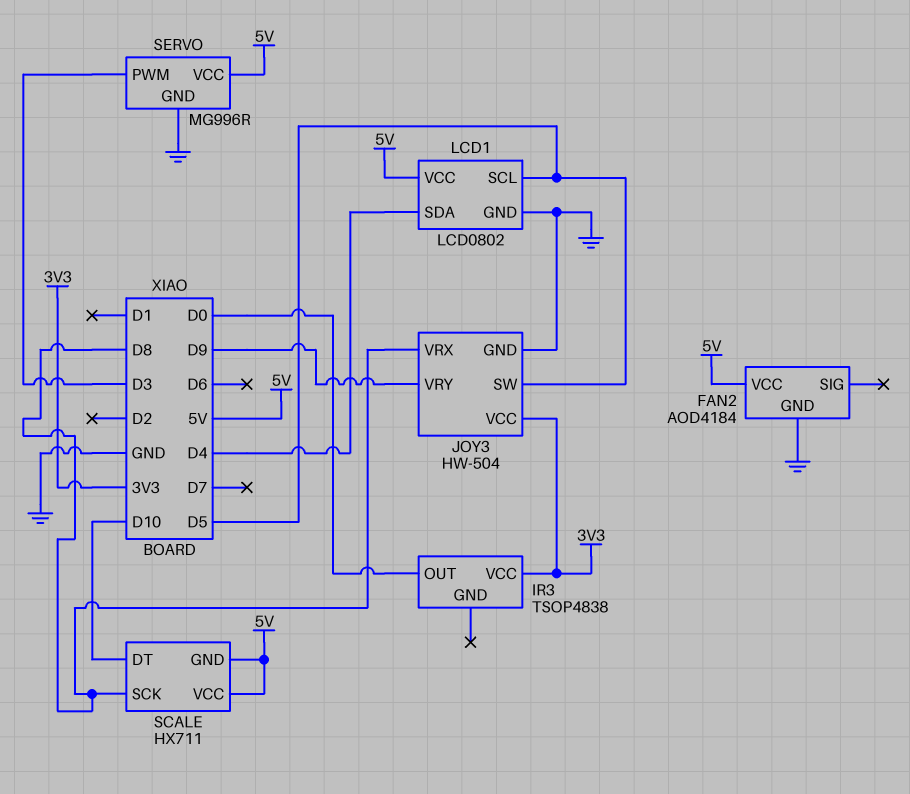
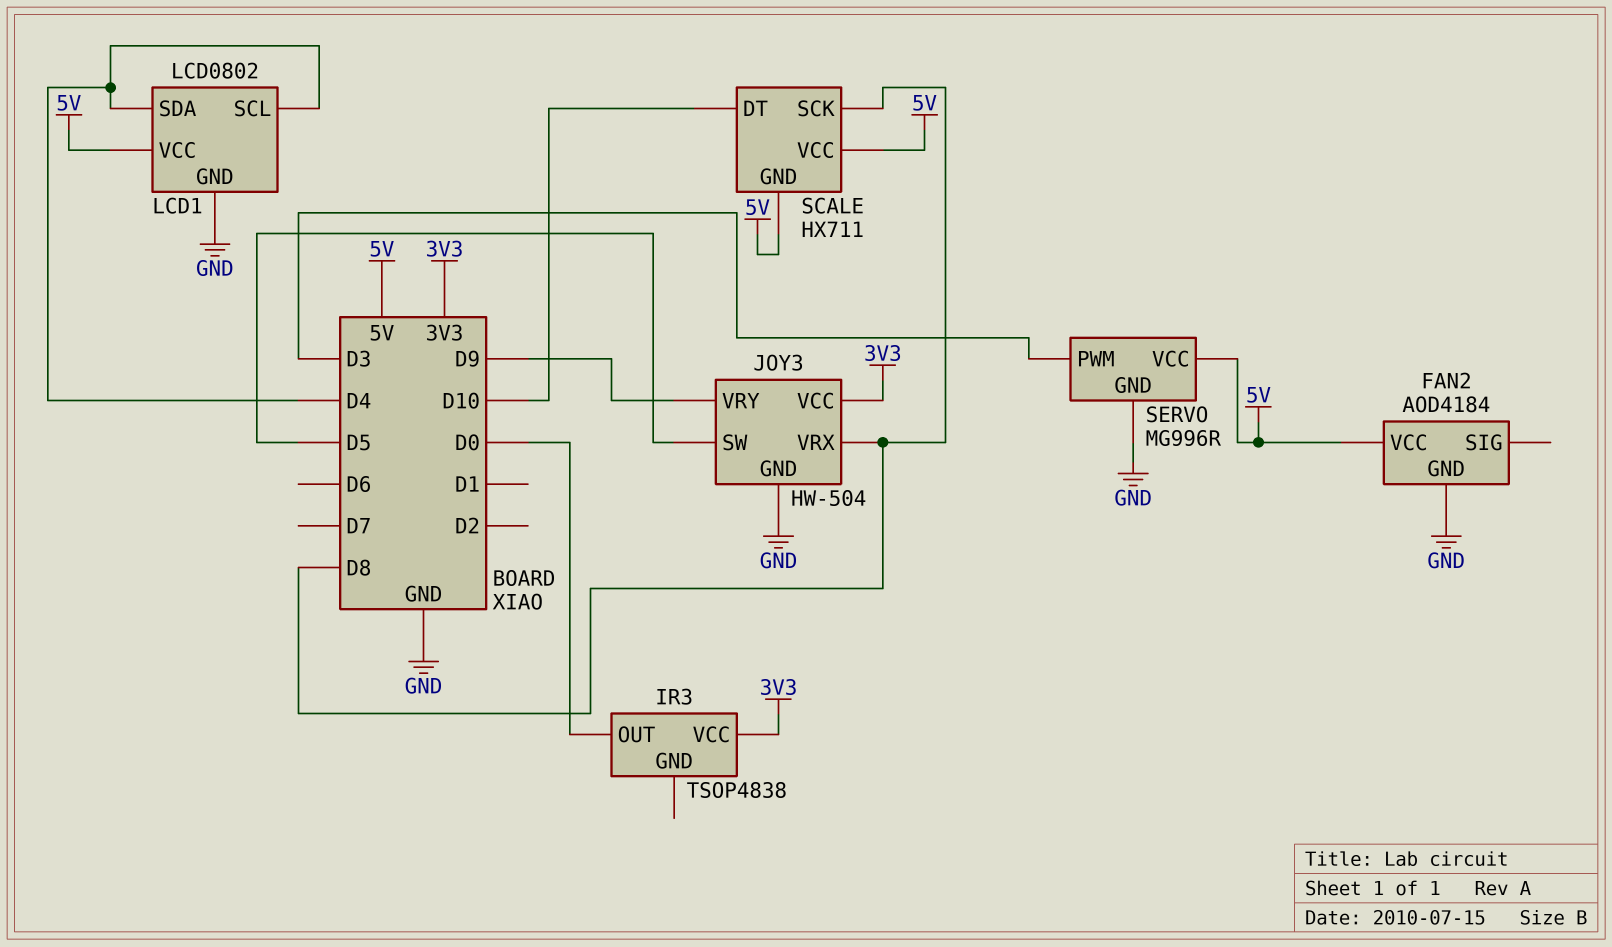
LCD1 pin SCL: D5 -> D4

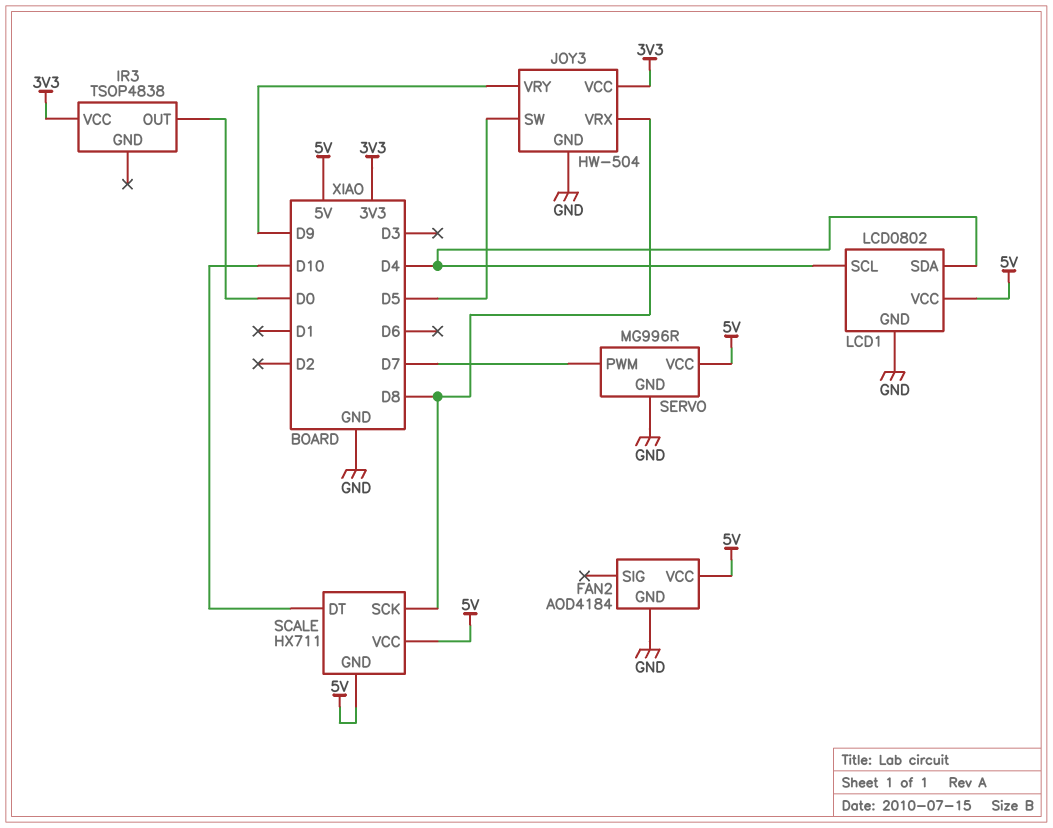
SERVO pin PWM: D3 -> D7

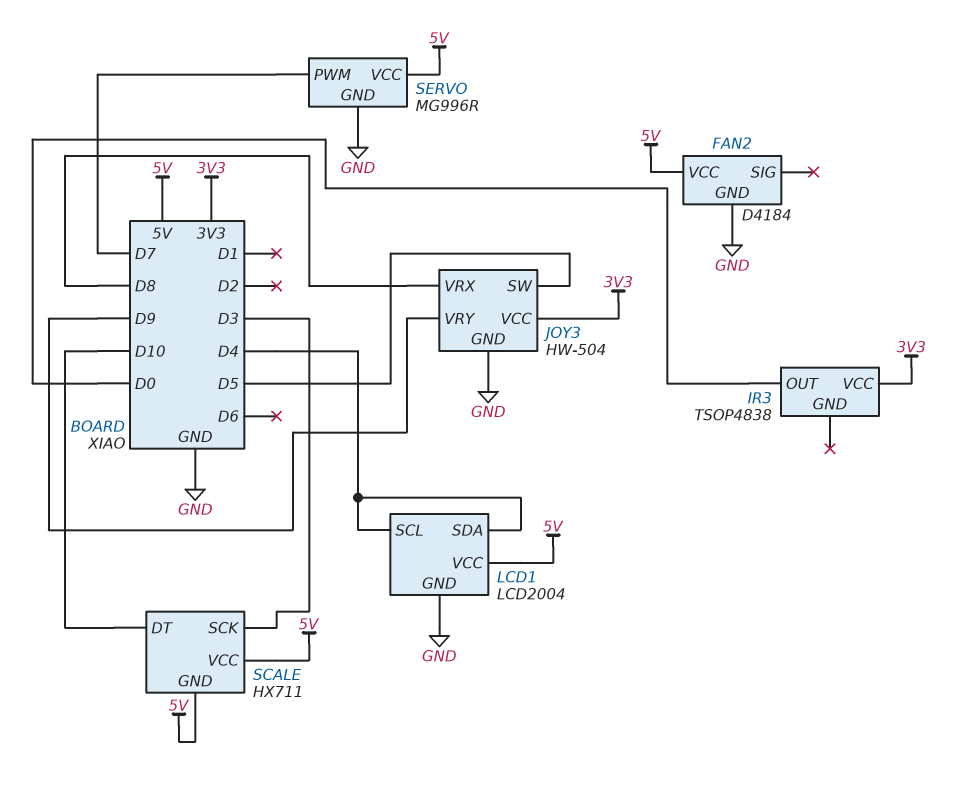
FAN2: AOD4184 -> D4184
LCD1: LCD0802 -> LCD2004
SCALE pin SCK: D8 -> D3

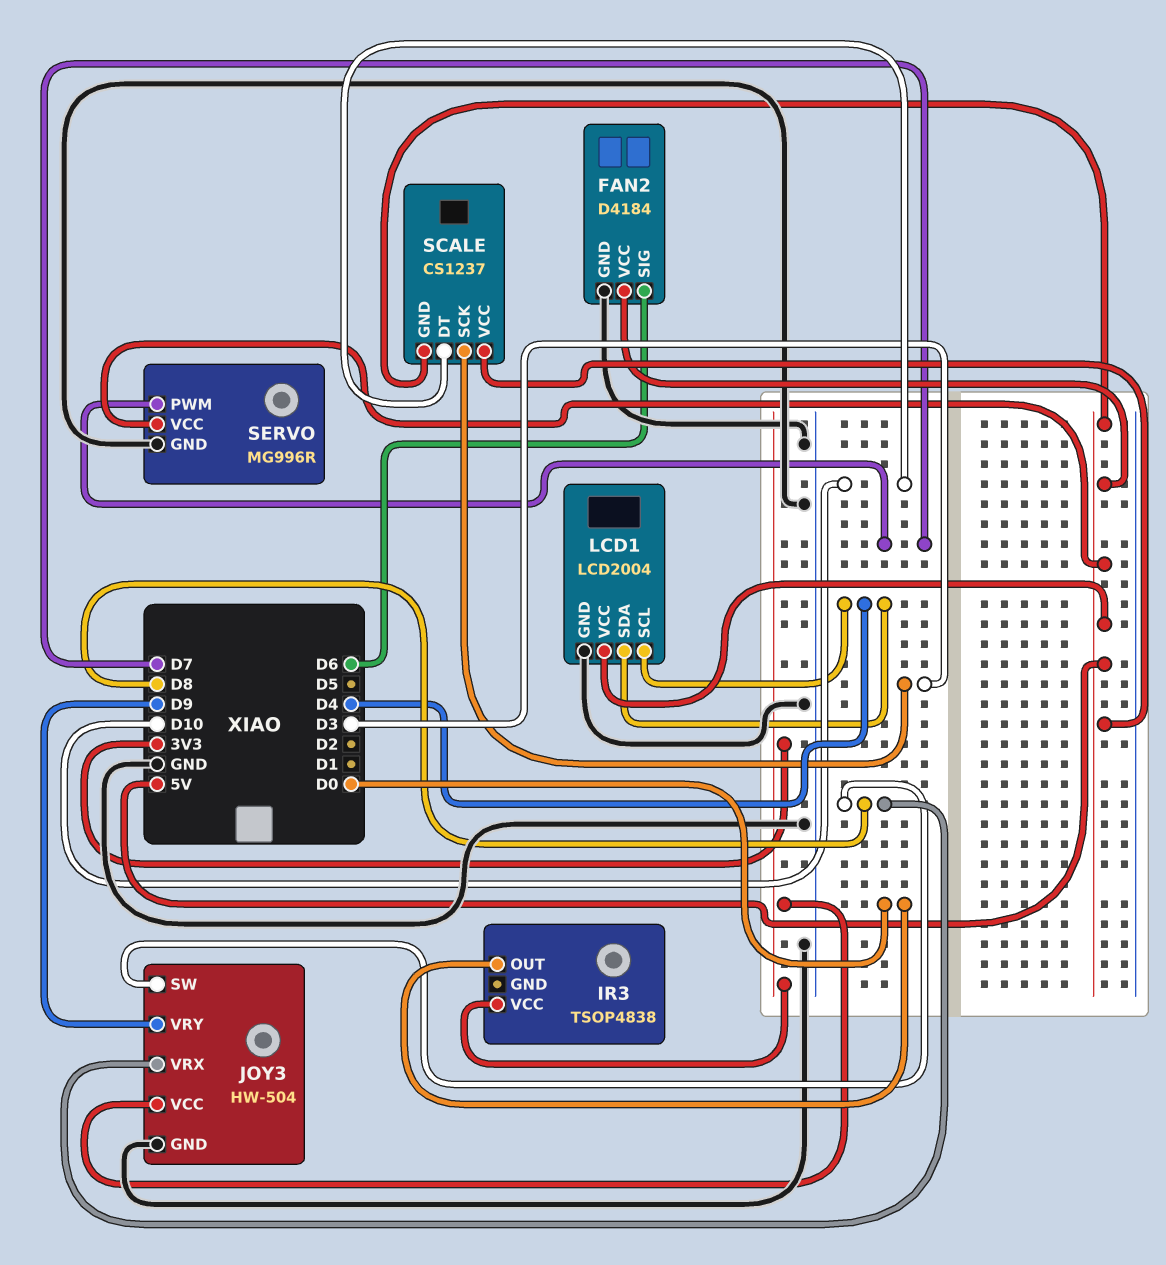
FAN2 pin SIG: none -> D6
JOY3 pin SW: D5 -> D8
SCALE: HX711 -> CS1237

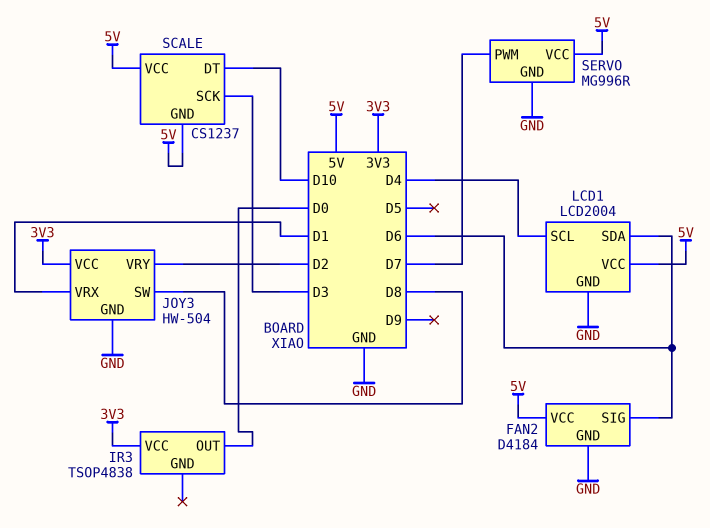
JOY3 pin VRX: D8 -> D1
JOY3 pin VRY: D9 -> D2
LCD1 pin SDA: D4 -> D6

